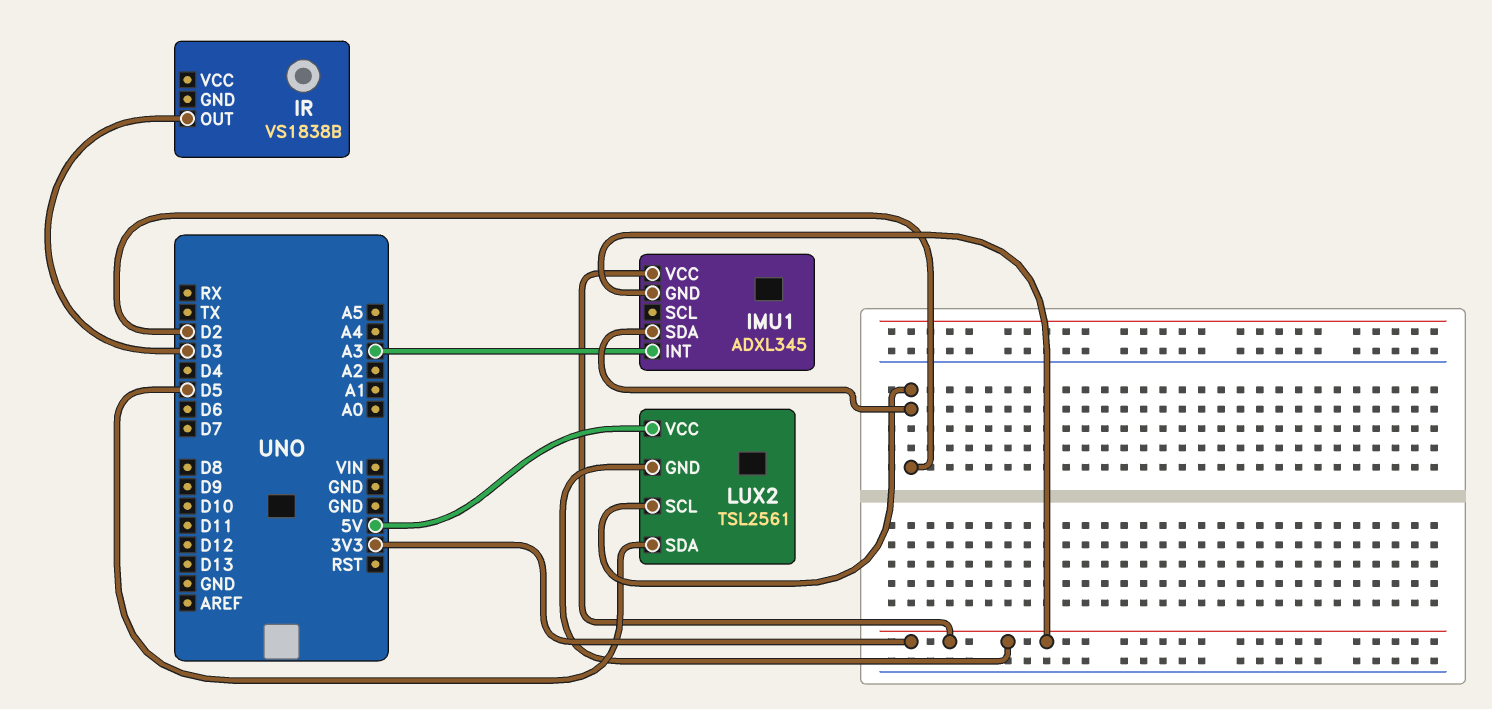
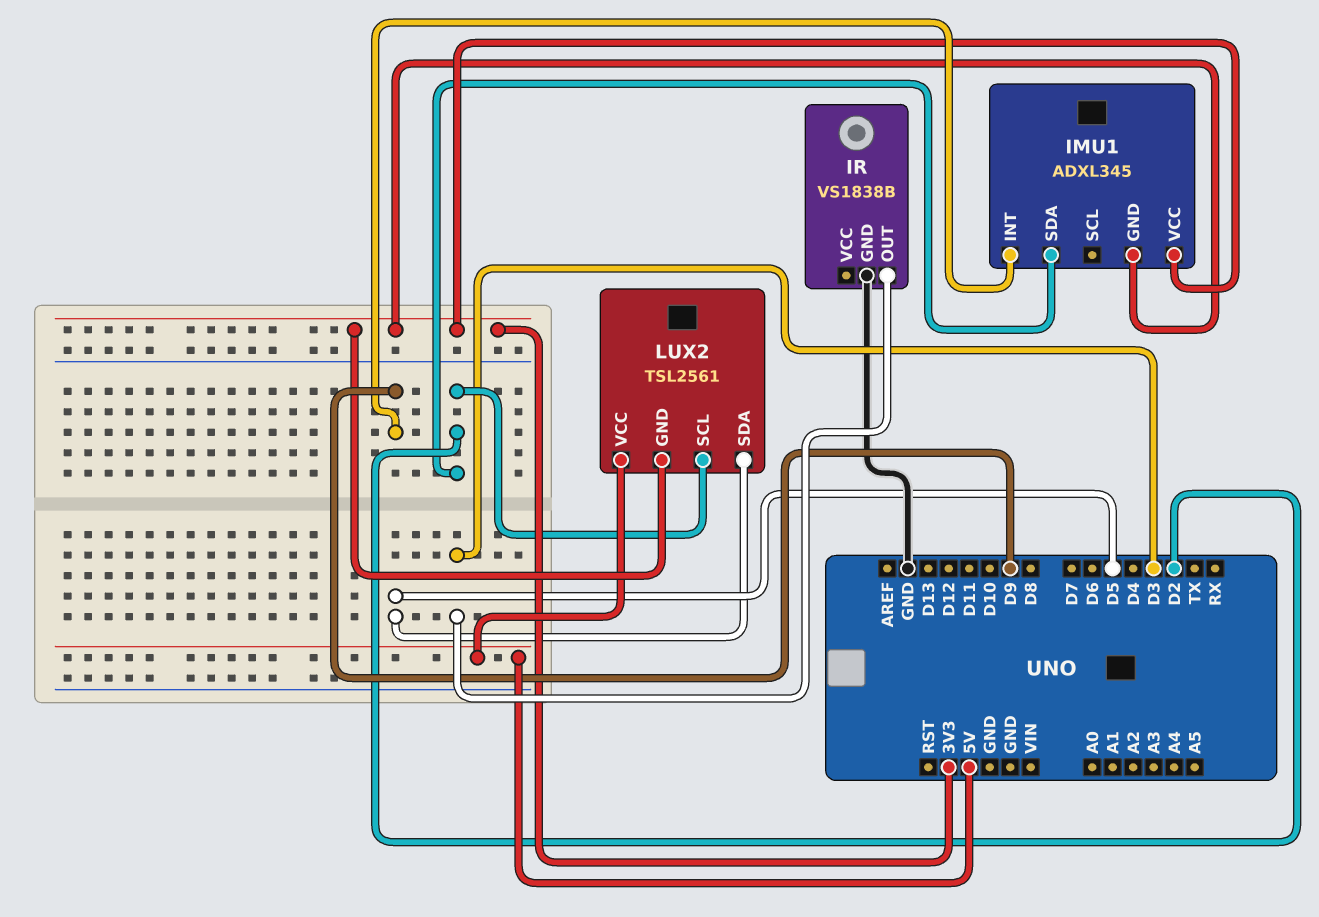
IMU1 pin INT: A3 -> D9
IR pin GND: none -> GND

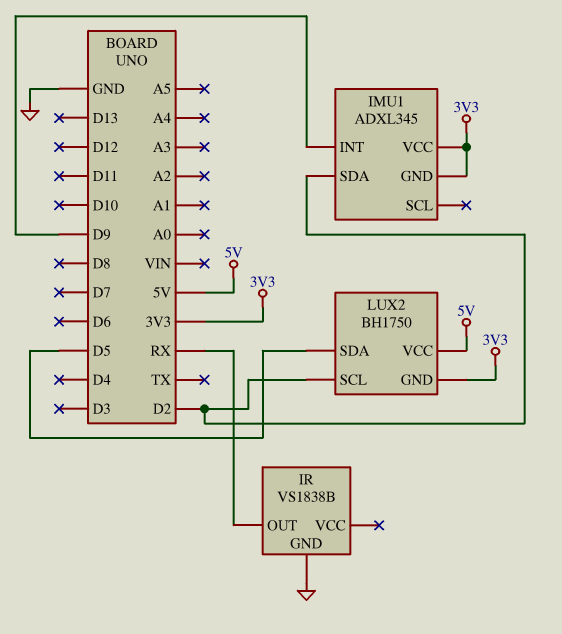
IR pin OUT: D3 -> RX
LUX2: TSL2561 -> BH1750

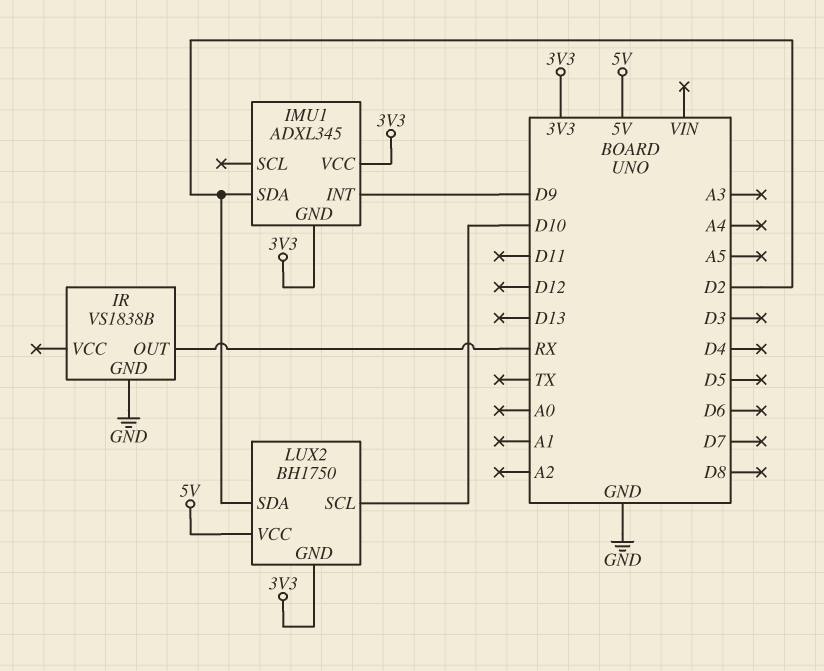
LUX2 pin SCL: D2 -> D10
LUX2 pin SDA: D5 -> D2

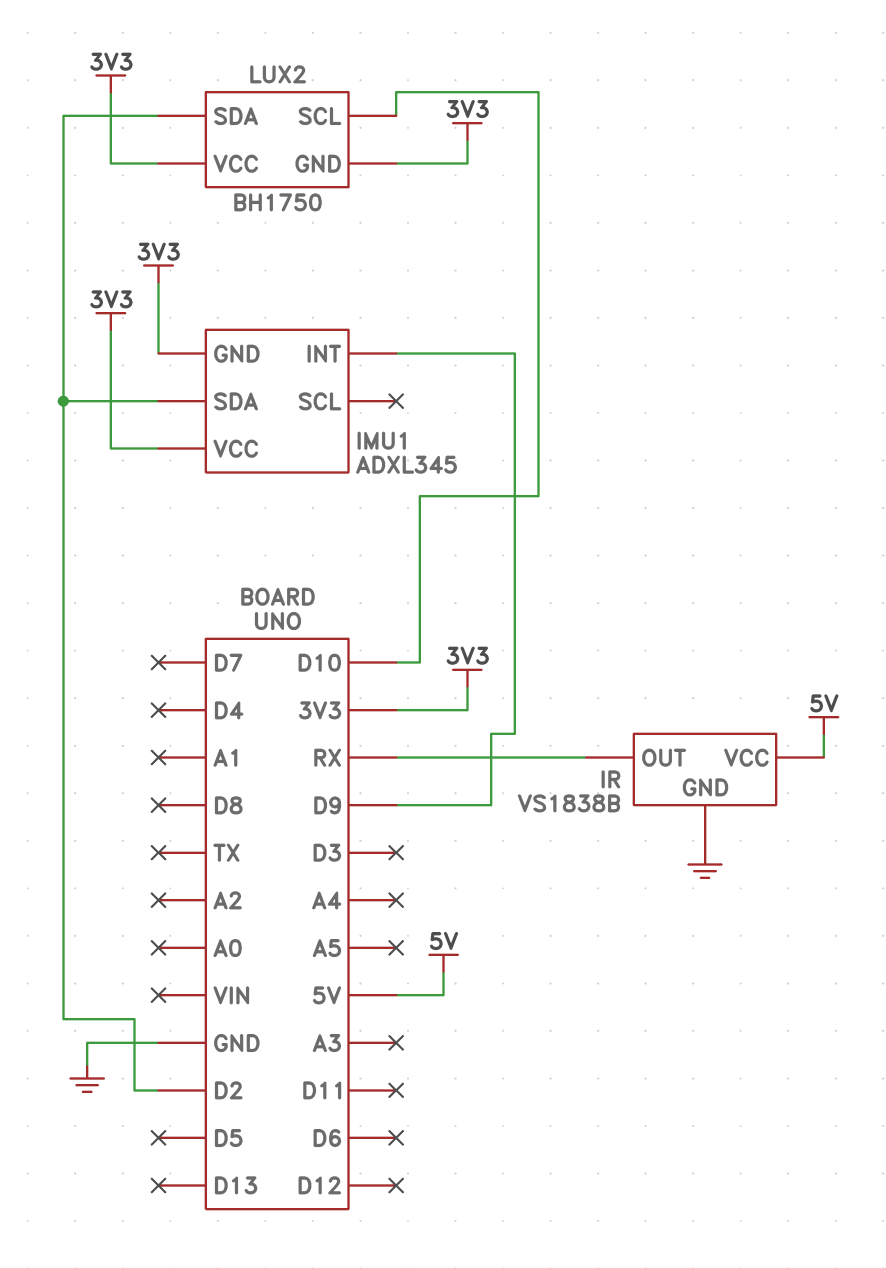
IR pin VCC: none -> 5V
LUX2 pin VCC: 5V -> 3V3

